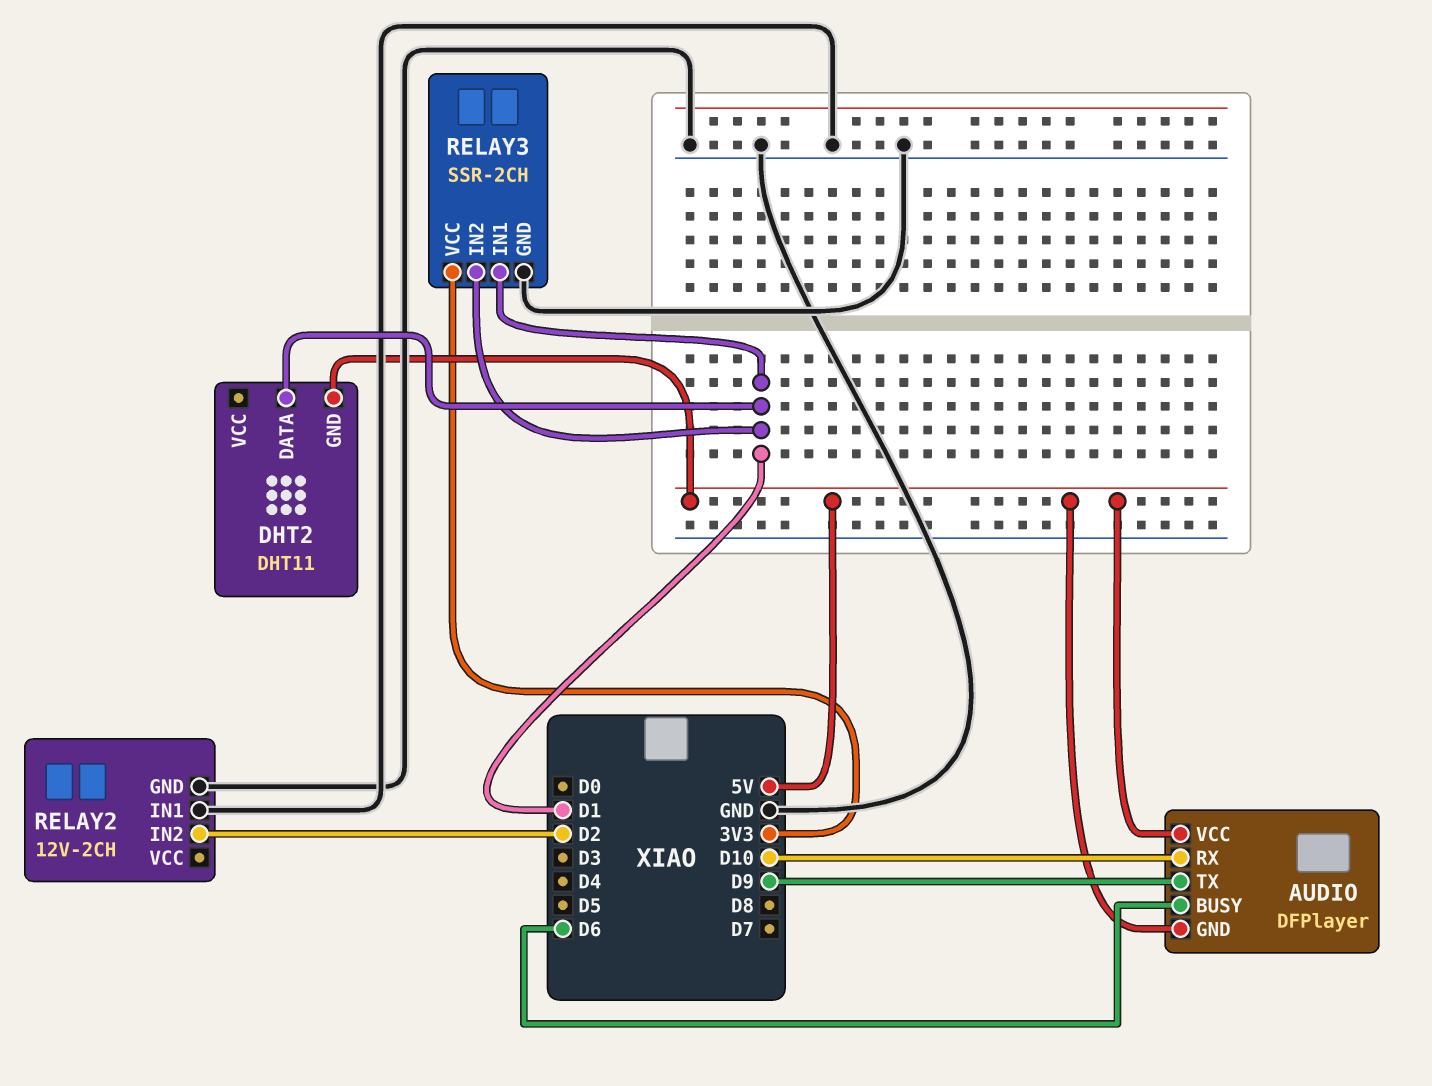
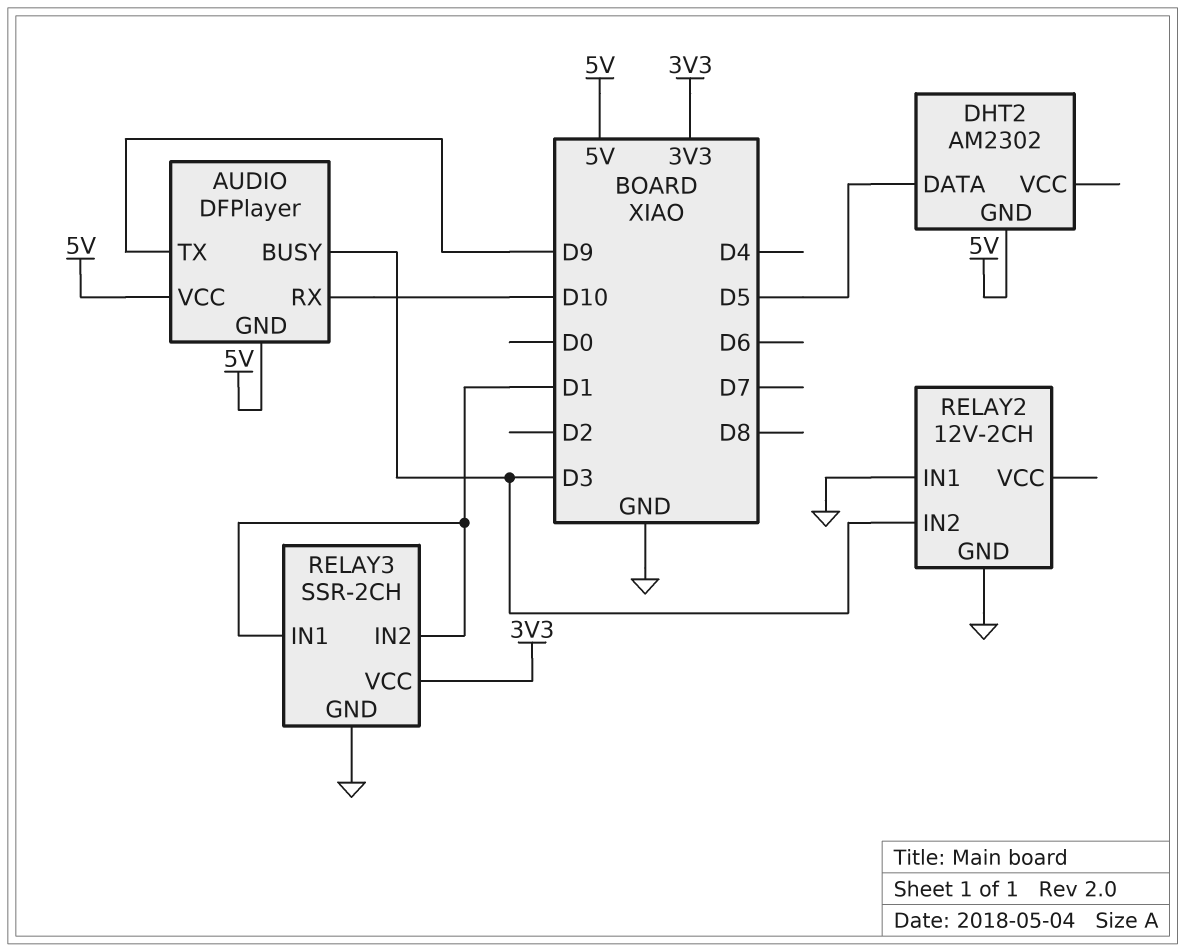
AUDIO pin BUSY: D6 -> D3
DHT2: DHT11 -> AM2302
DHT2 pin DATA: D1 -> D5
RELAY2 pin IN2: D2 -> D3

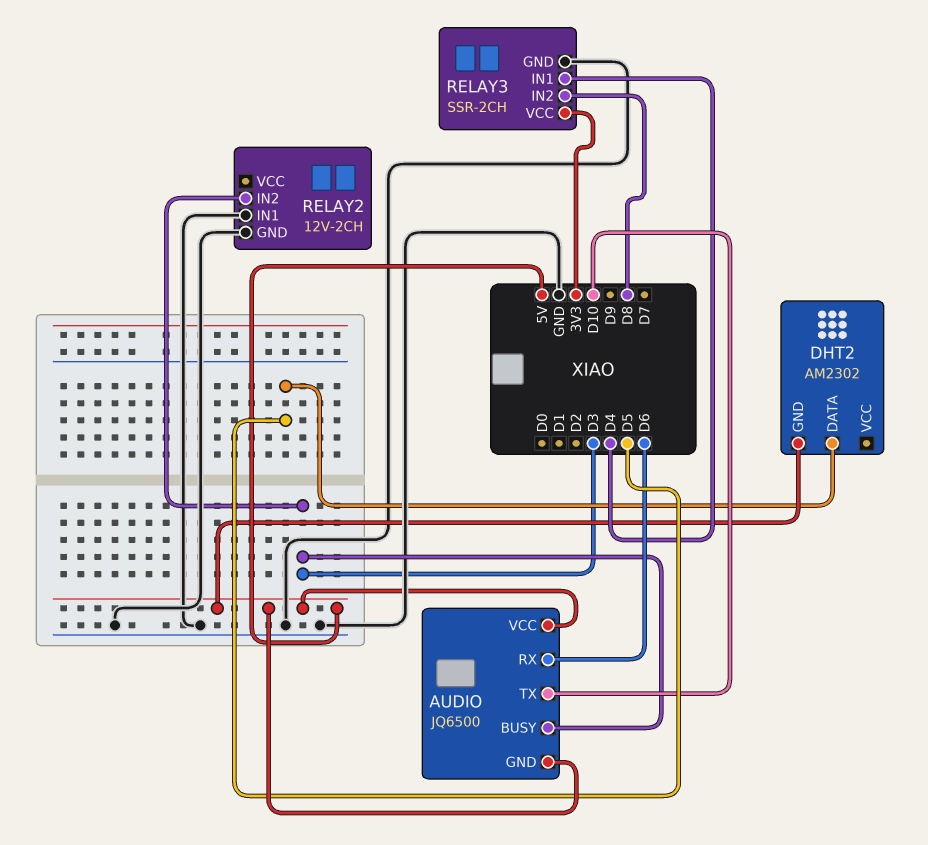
AUDIO: DFPlayer -> JQ6500
AUDIO pin RX: D10 -> D6
AUDIO pin TX: D9 -> D10
RELAY3 pin IN1: D1 -> D4
RELAY3 pin IN2: D1 -> D8

